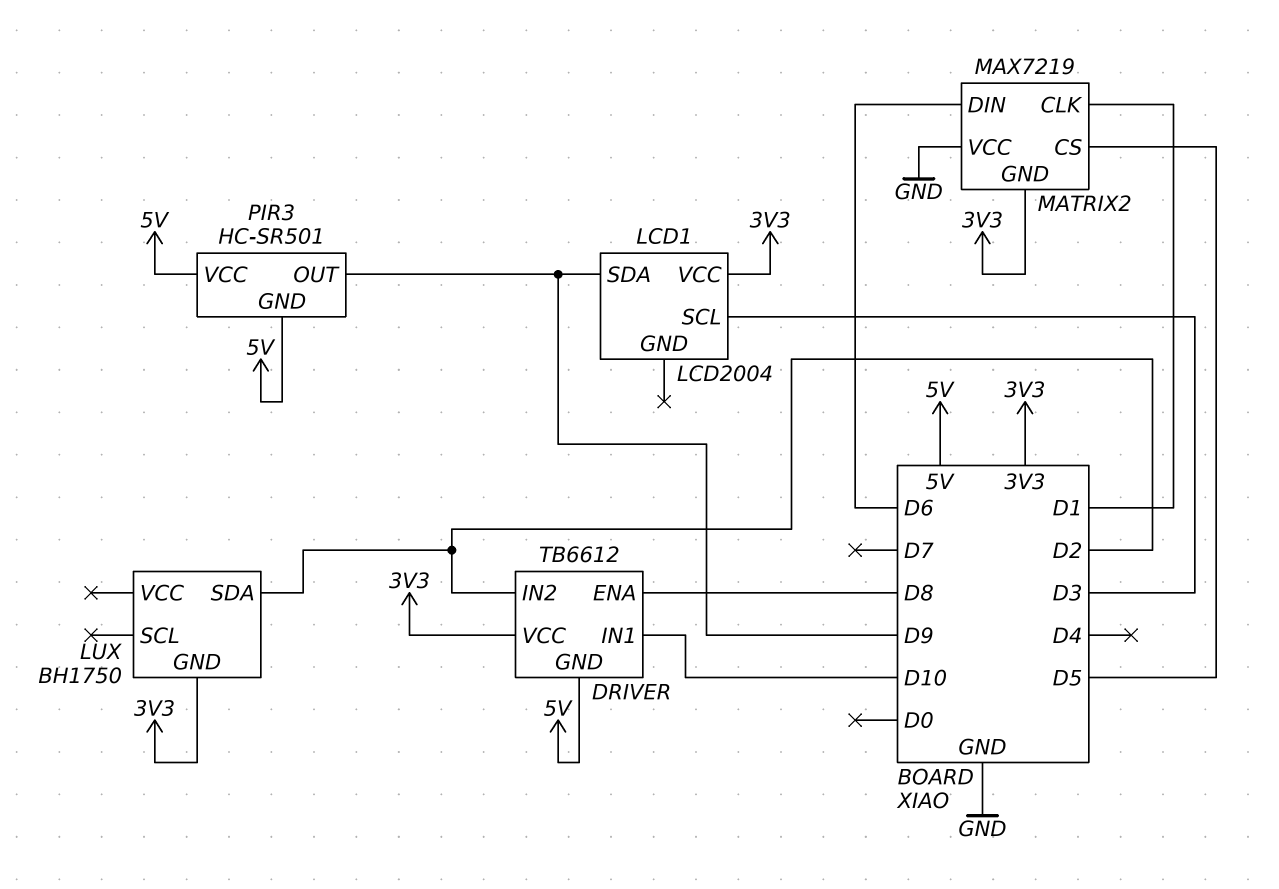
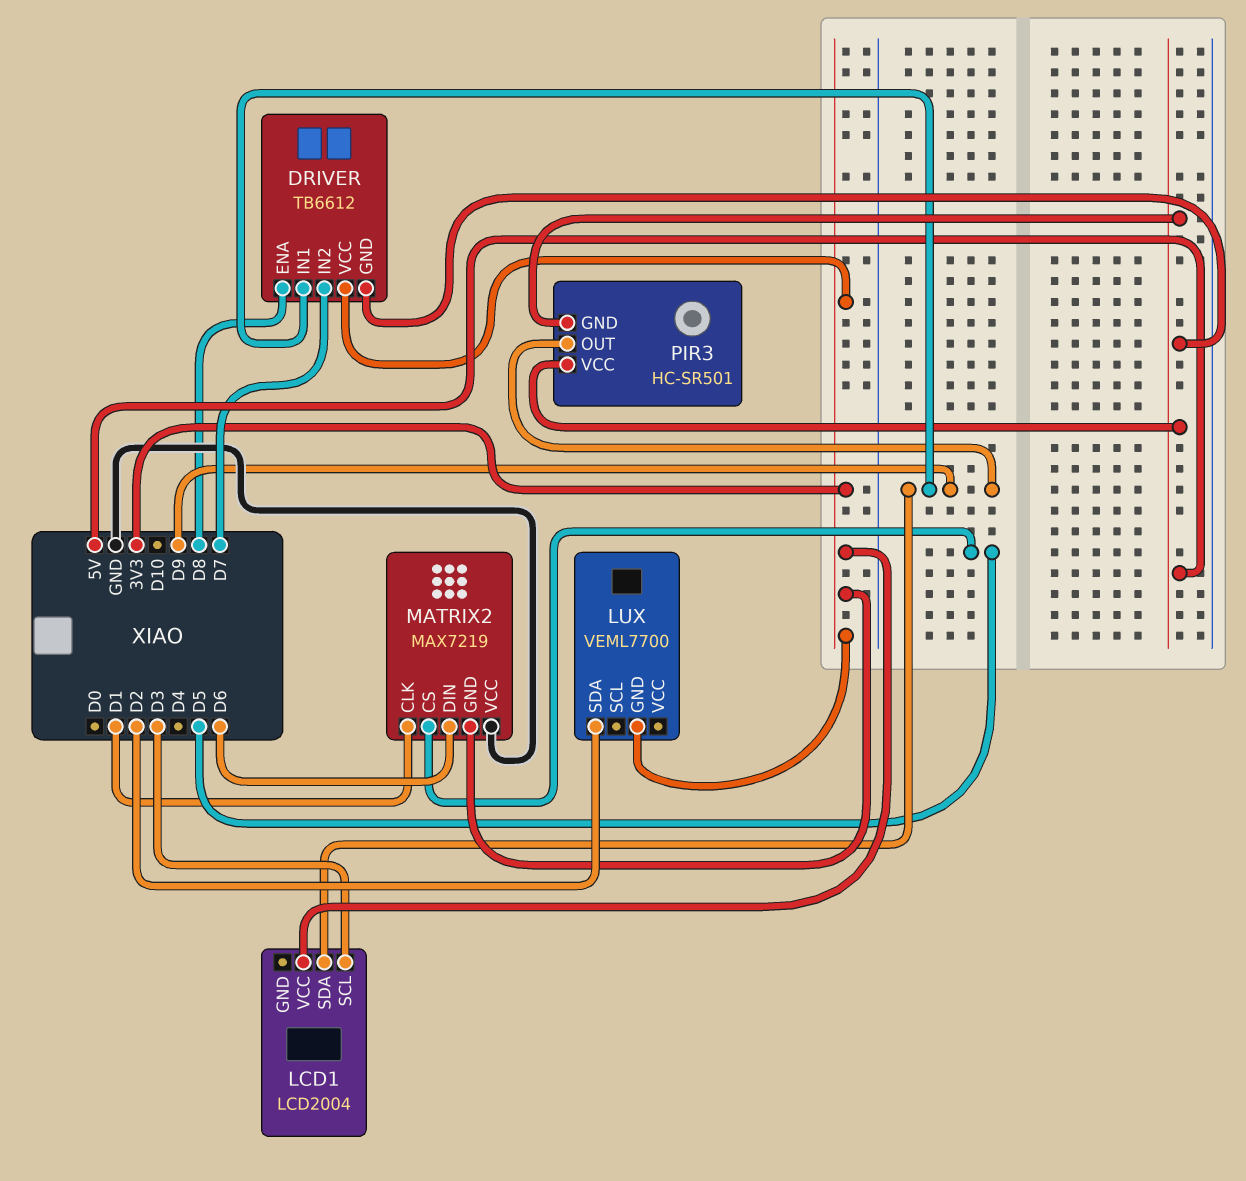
DRIVER pin IN1: D10 -> D9
DRIVER pin IN2: D2 -> D7
LUX: BH1750 -> VEML7700

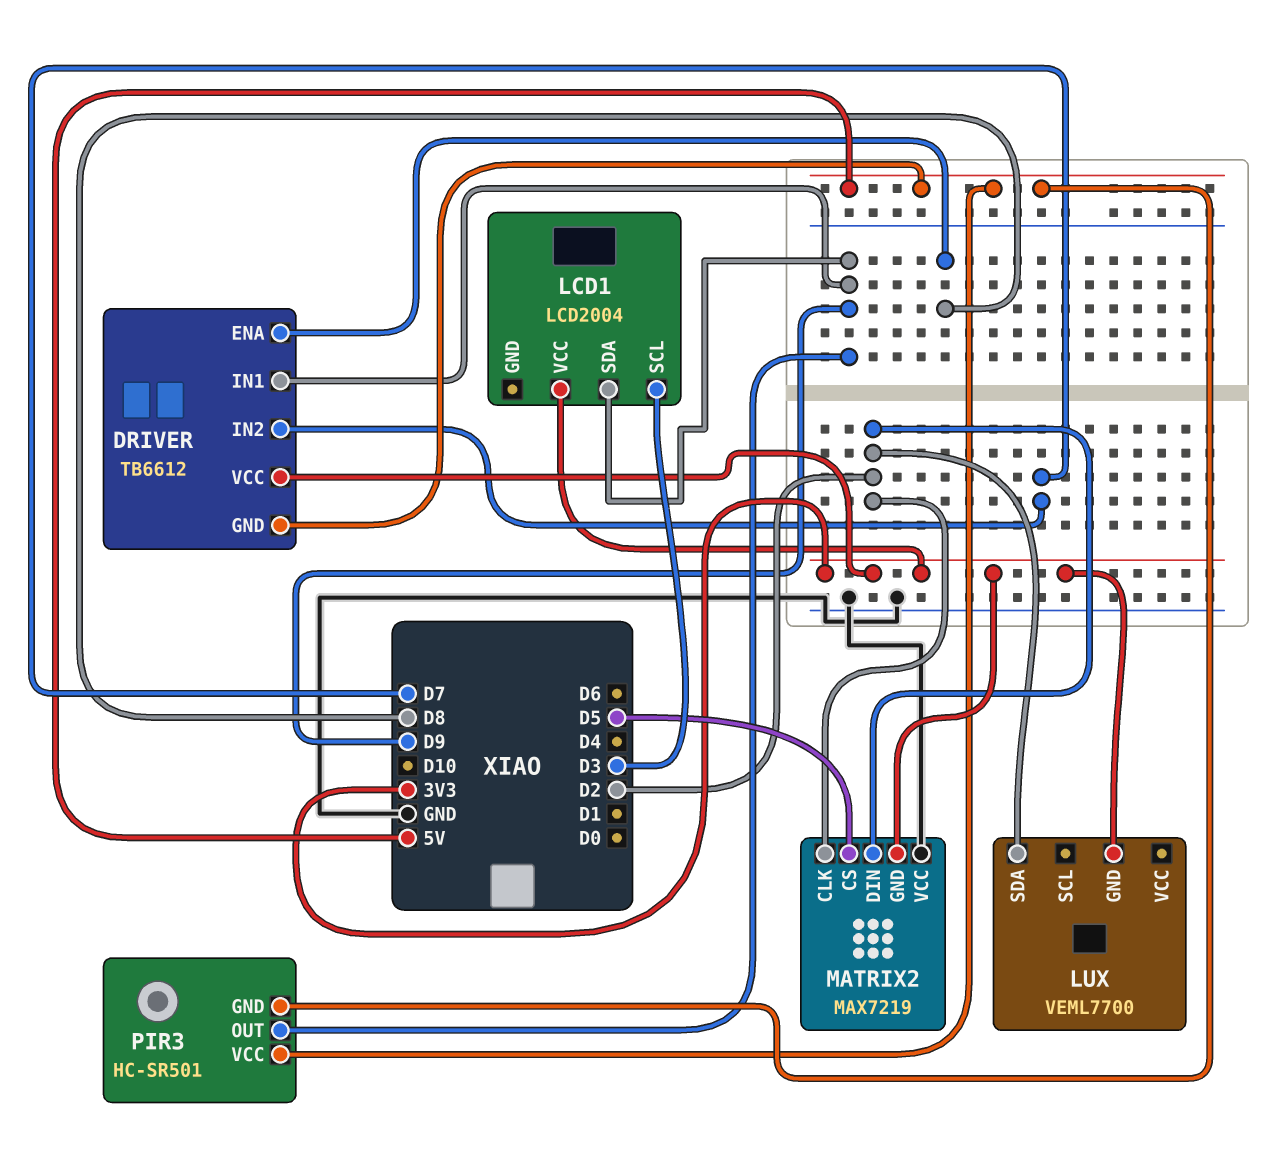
MATRIX2 pin CLK: D1 -> D2
MATRIX2 pin DIN: D6 -> D2

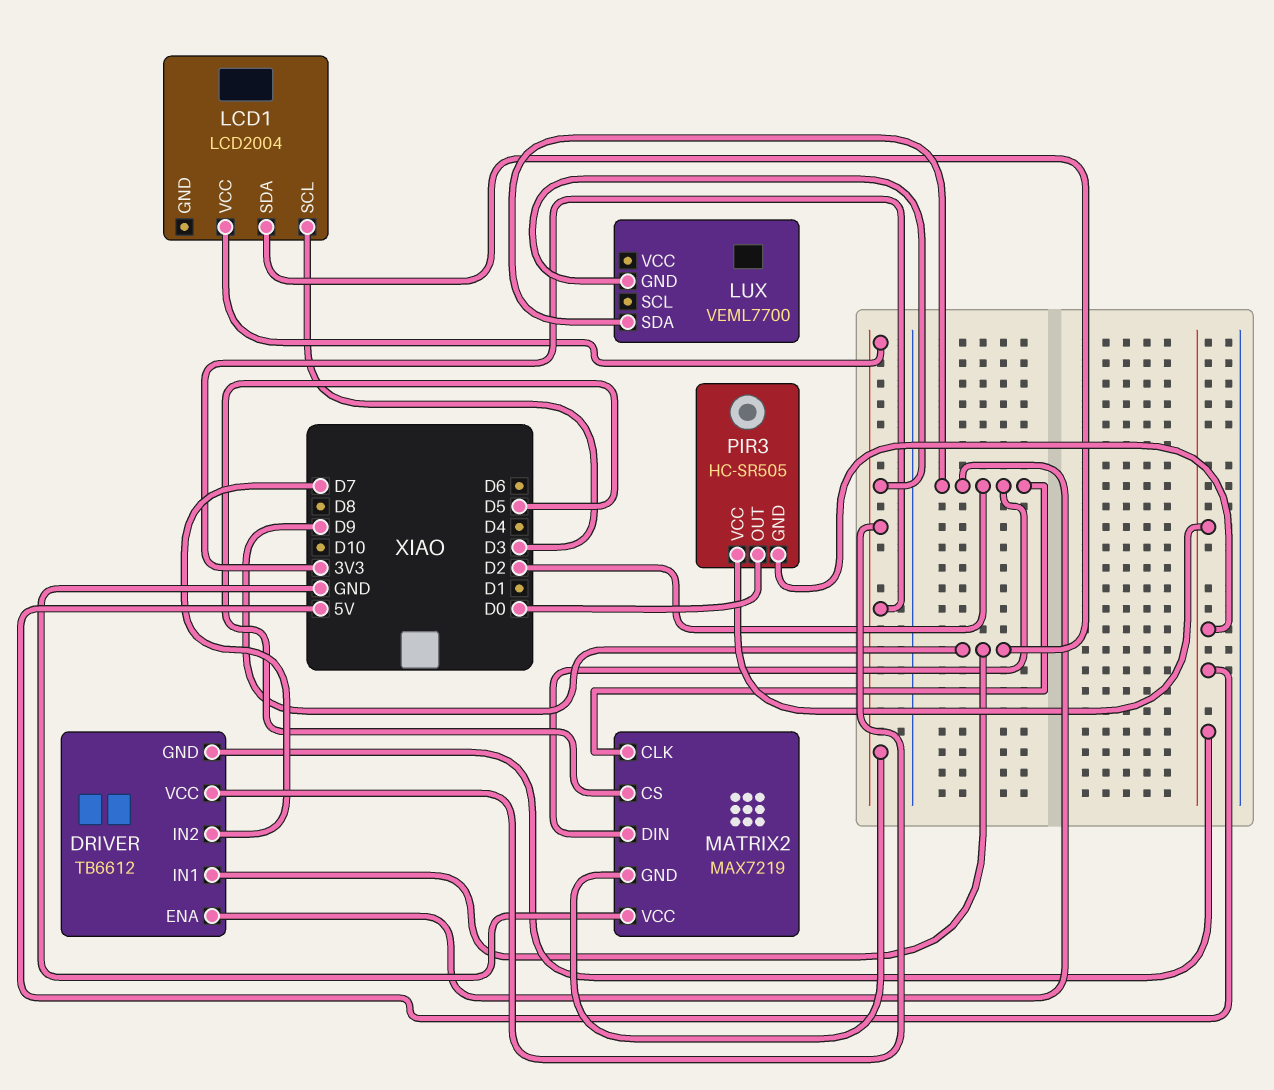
DRIVER pin ENA: D8 -> D2
PIR3: HC-SR501 -> HC-SR505
PIR3 pin OUT: D9 -> D0

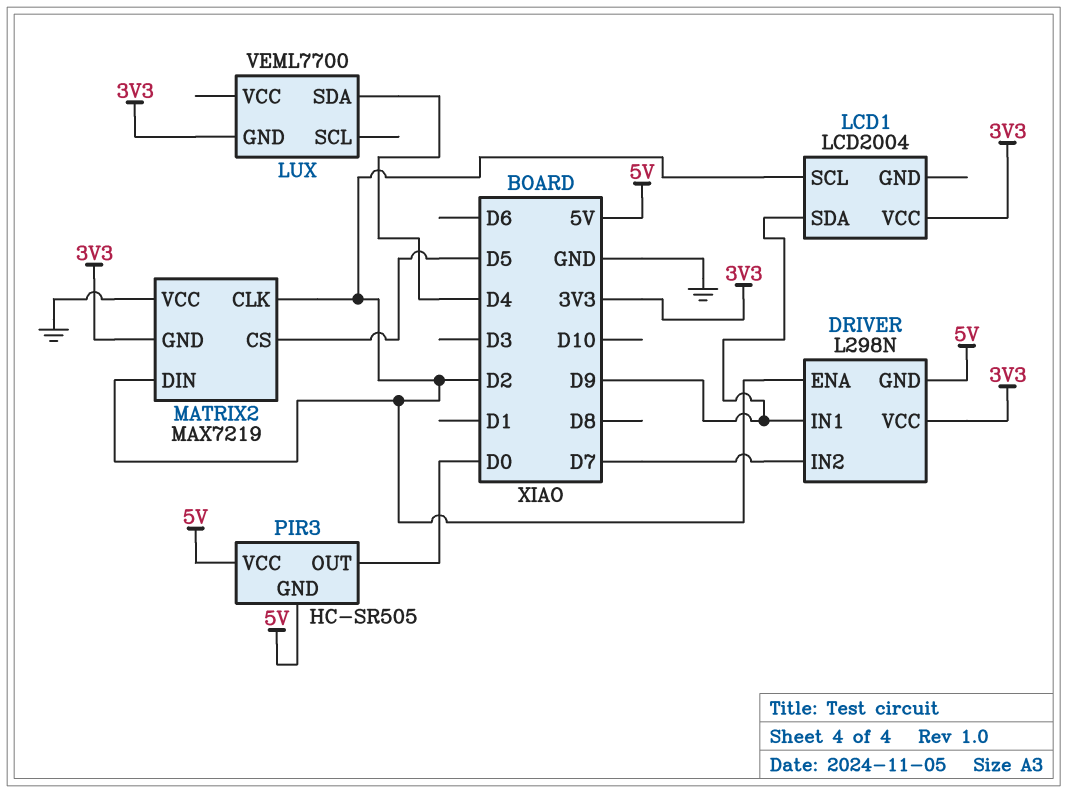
DRIVER: TB6612 -> L298N
LCD1 pin SCL: D3 -> D2
LUX pin SDA: D2 -> D4

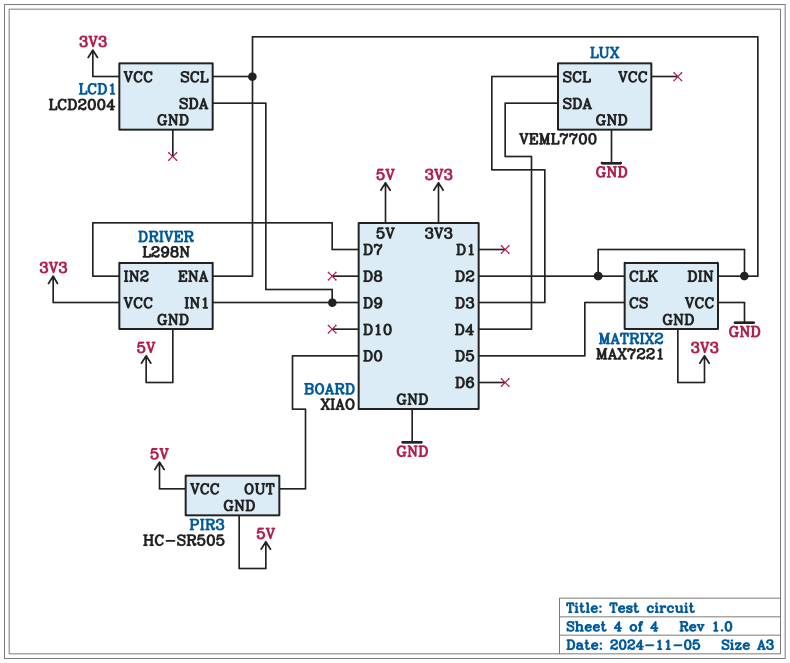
LUX pin GND: 3V3 -> GND
LUX pin SCL: none -> D3
MATRIX2: MAX7219 -> MAX7221

